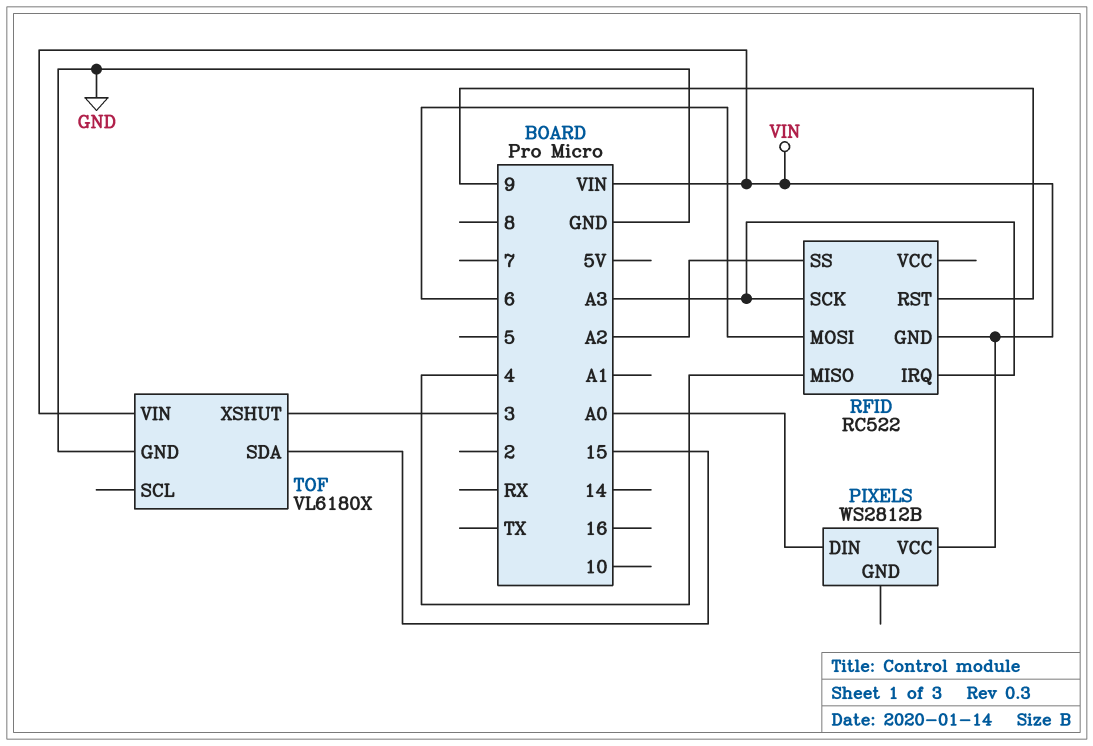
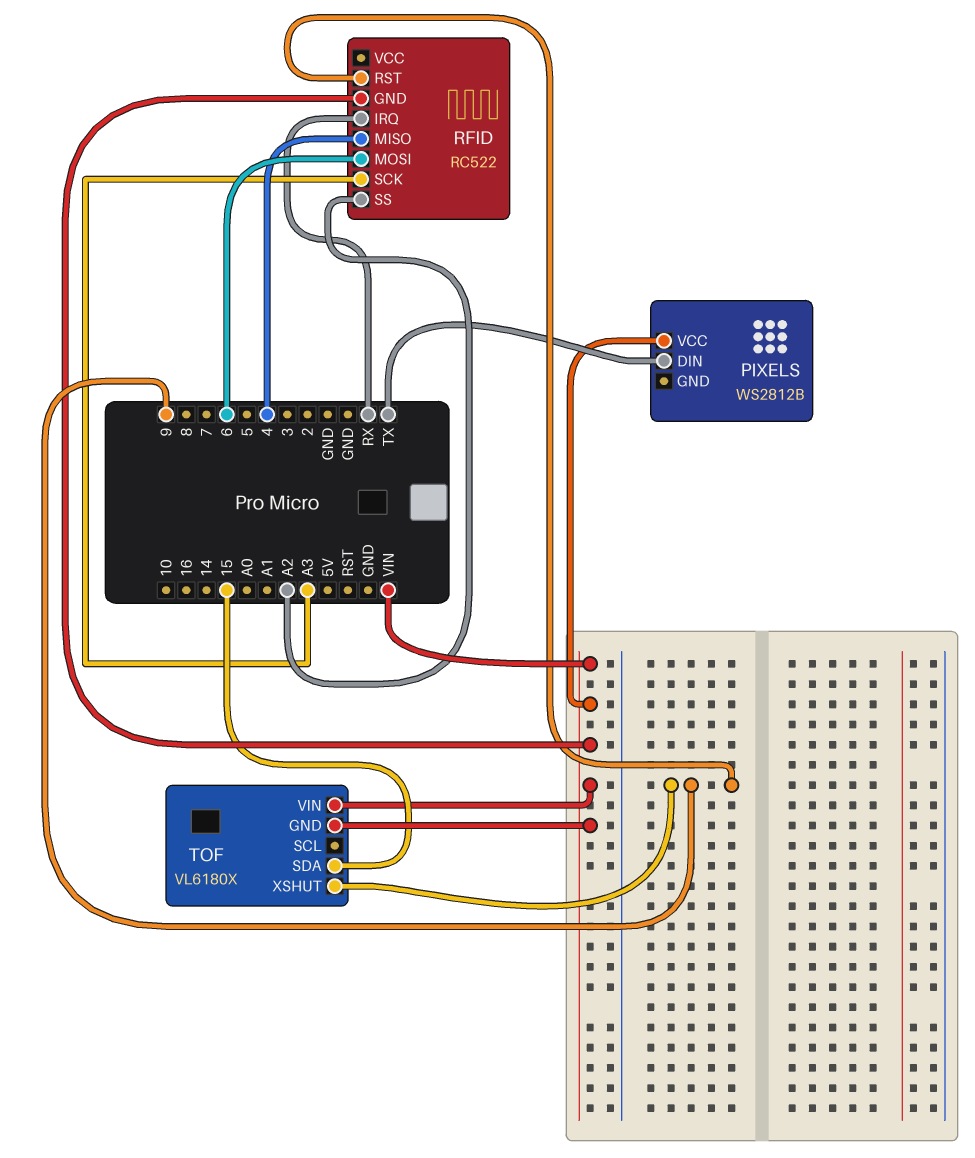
PIXELS pin DIN: A0 -> TX
RFID pin IRQ: A3 -> RX
TOF pin GND: GND -> VIN
TOF pin XSHUT: 3 -> 9

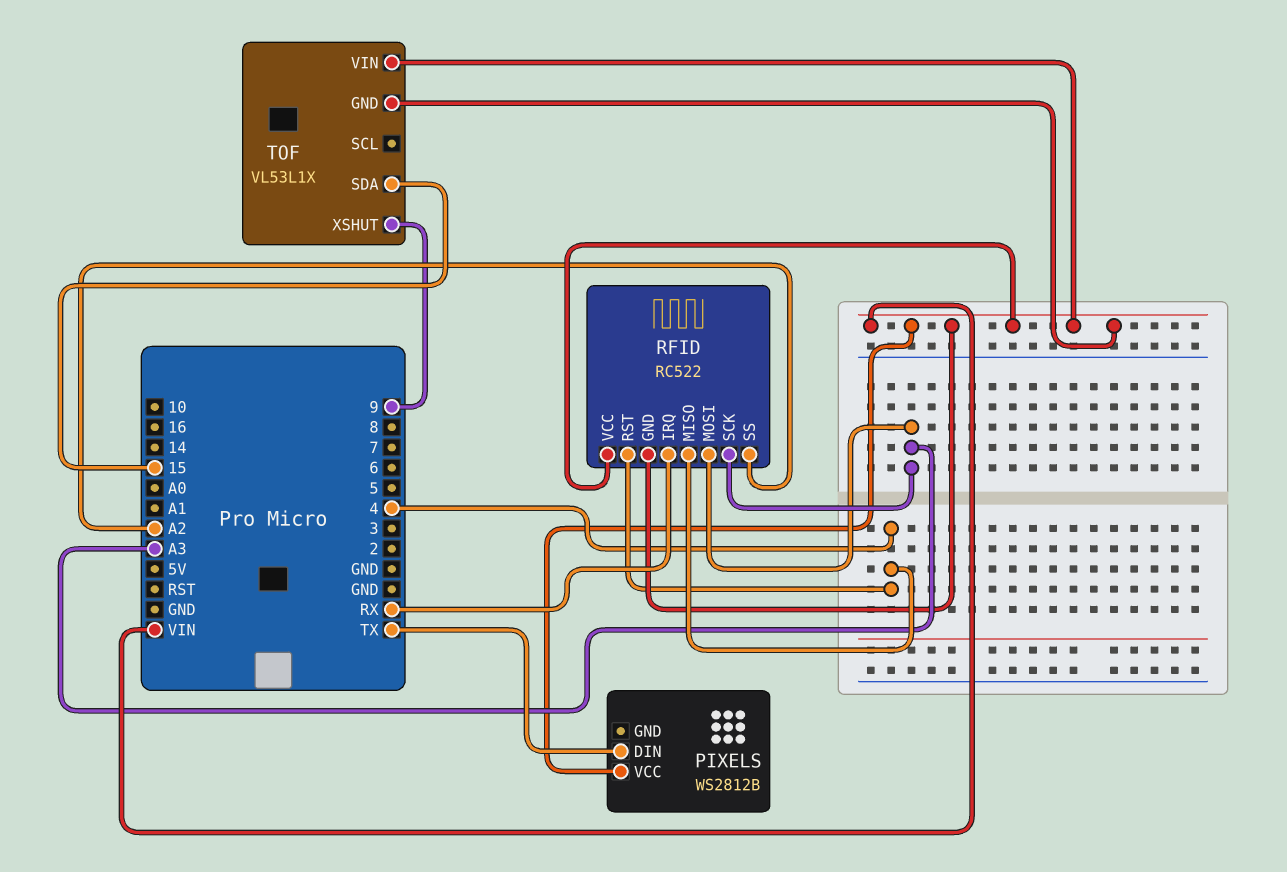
RFID pin MOSI: 6 -> A3
RFID pin RST: 9 -> 4
RFID pin VCC: none -> VIN
TOF: VL6180X -> VL53L1X

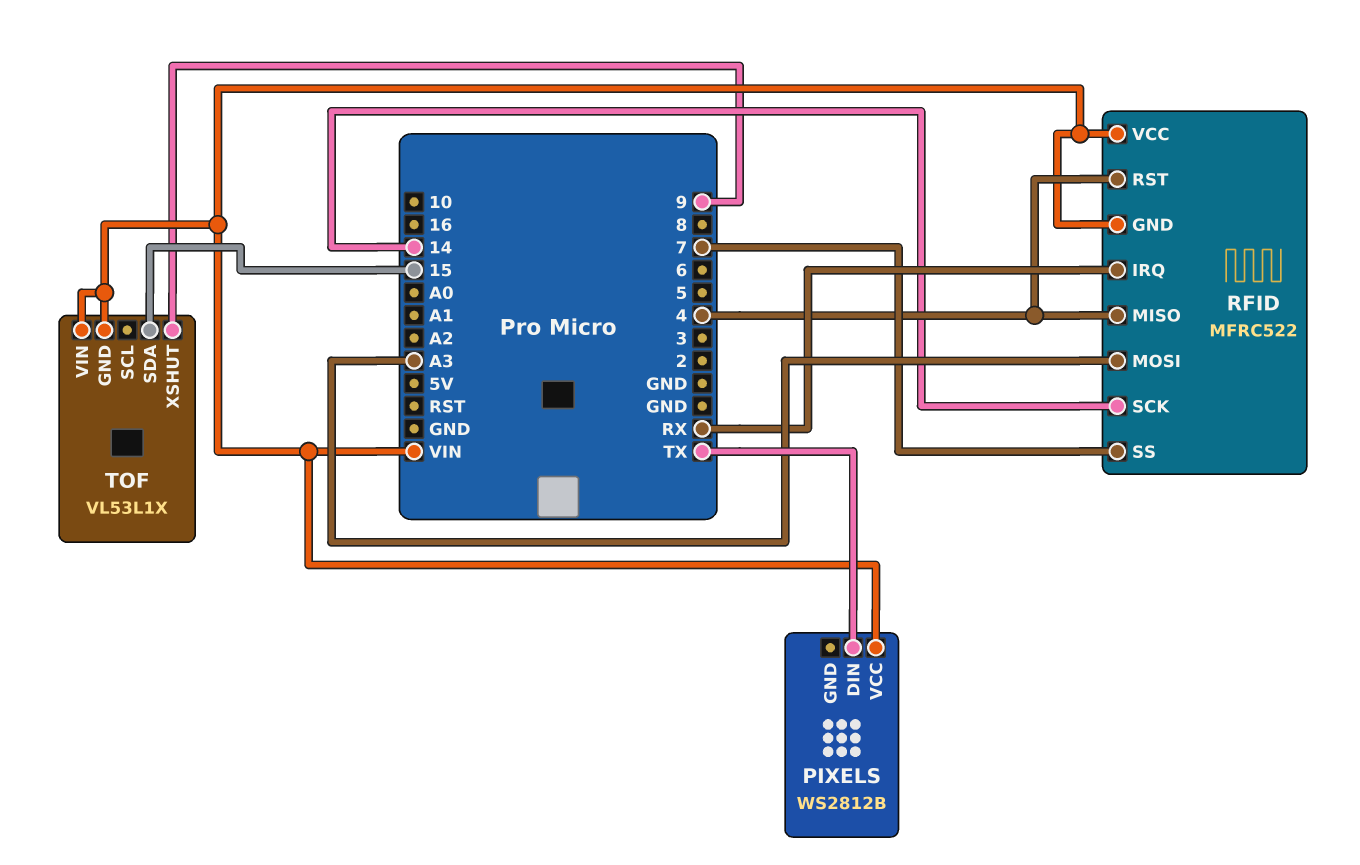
RFID: RC522 -> MFRC522
RFID pin SCK: A3 -> 14
RFID pin SS: A2 -> 7

